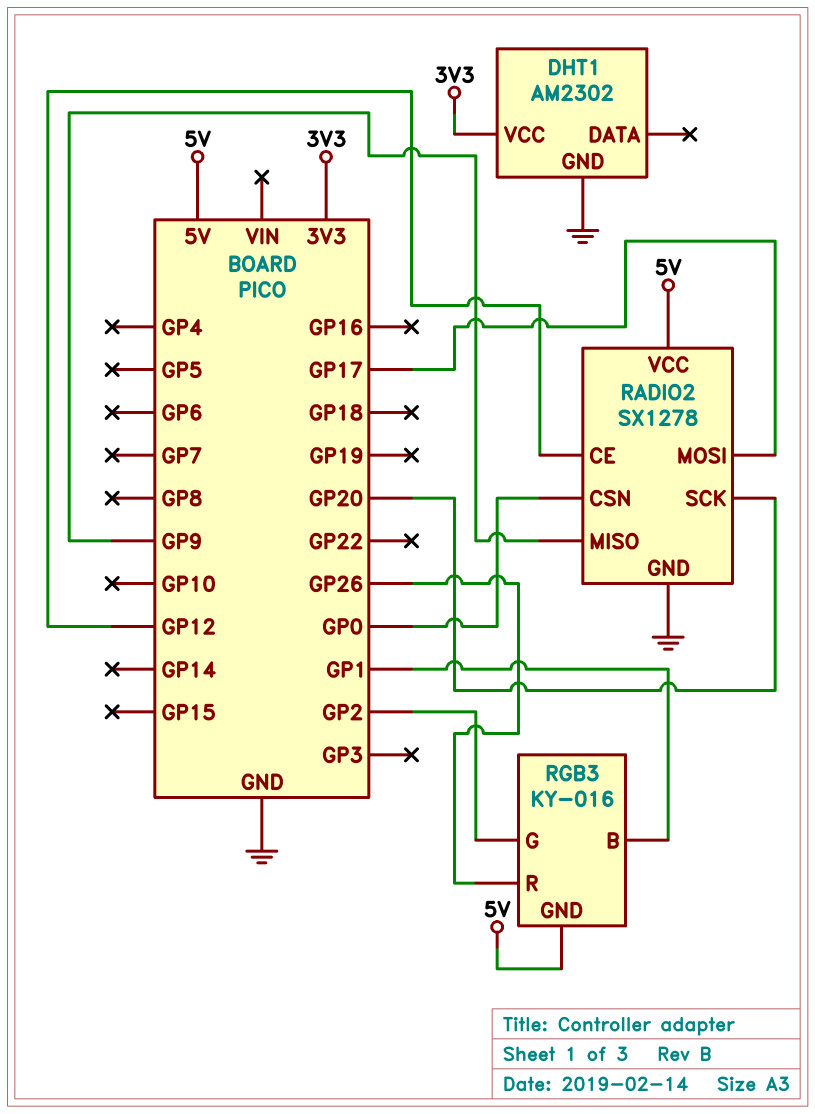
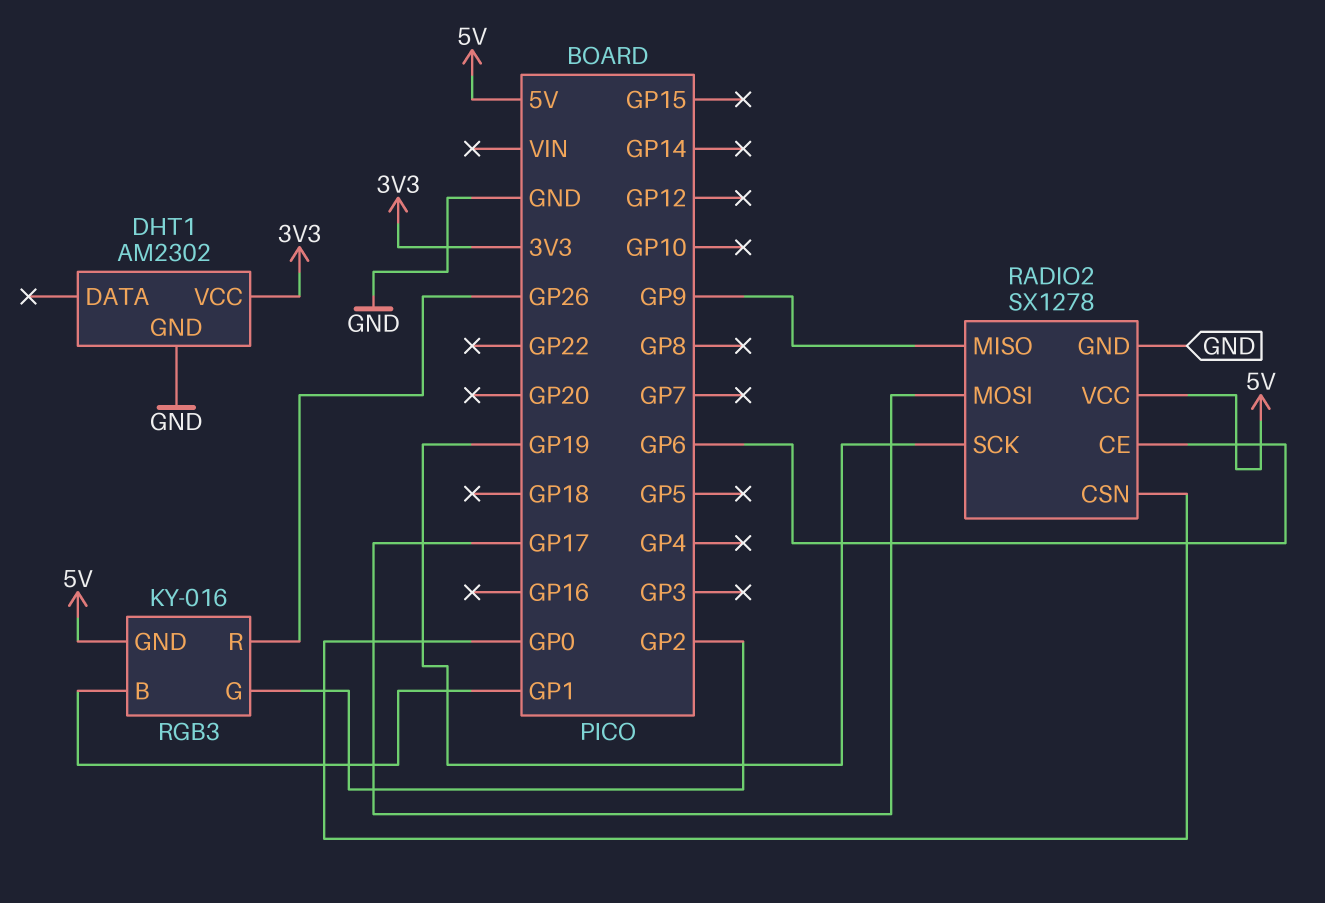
RADIO2 pin CE: GP12 -> GP6
RADIO2 pin SCK: GP20 -> GP19

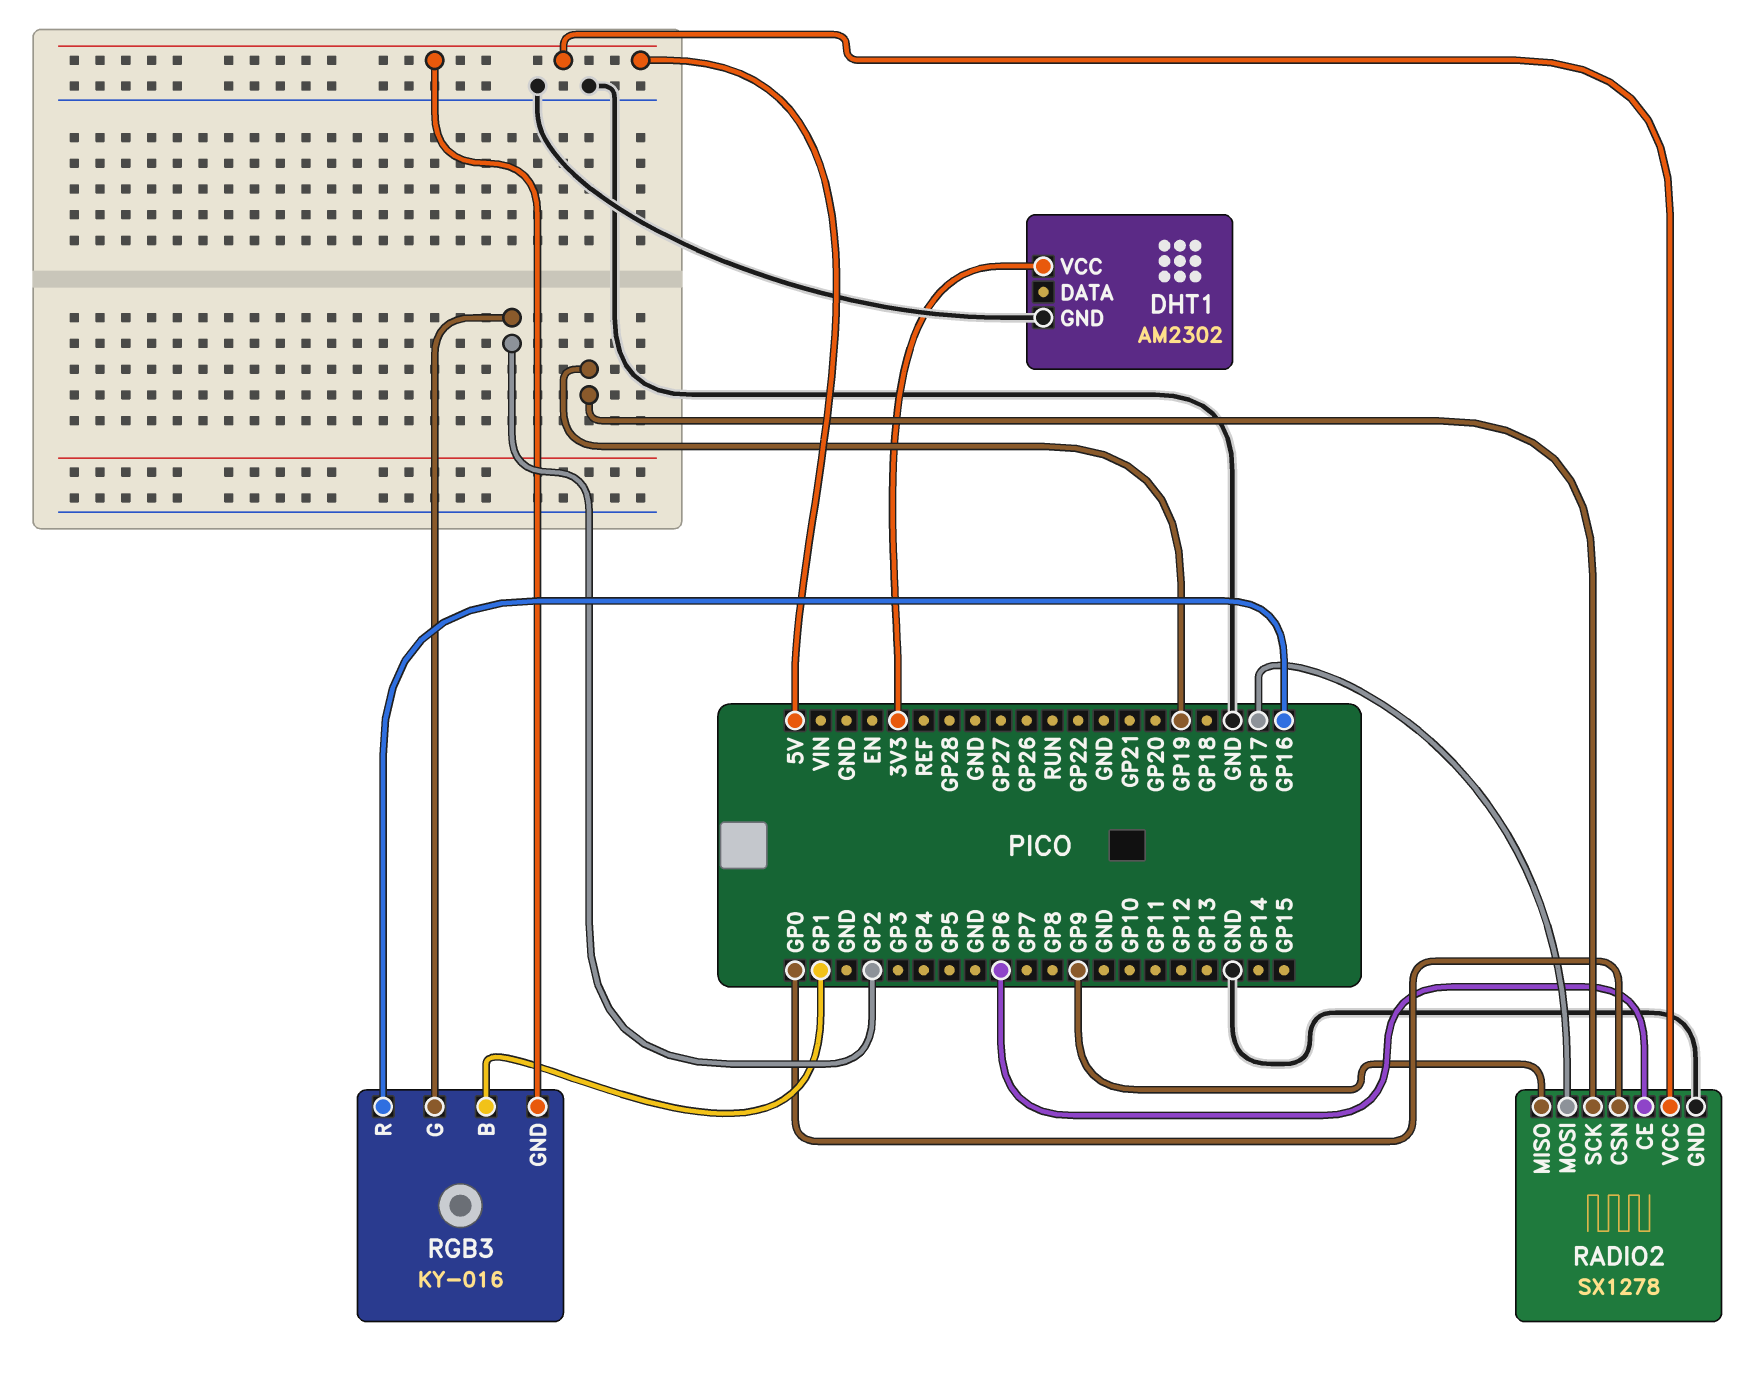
RGB3 pin R: GP26 -> GP16

